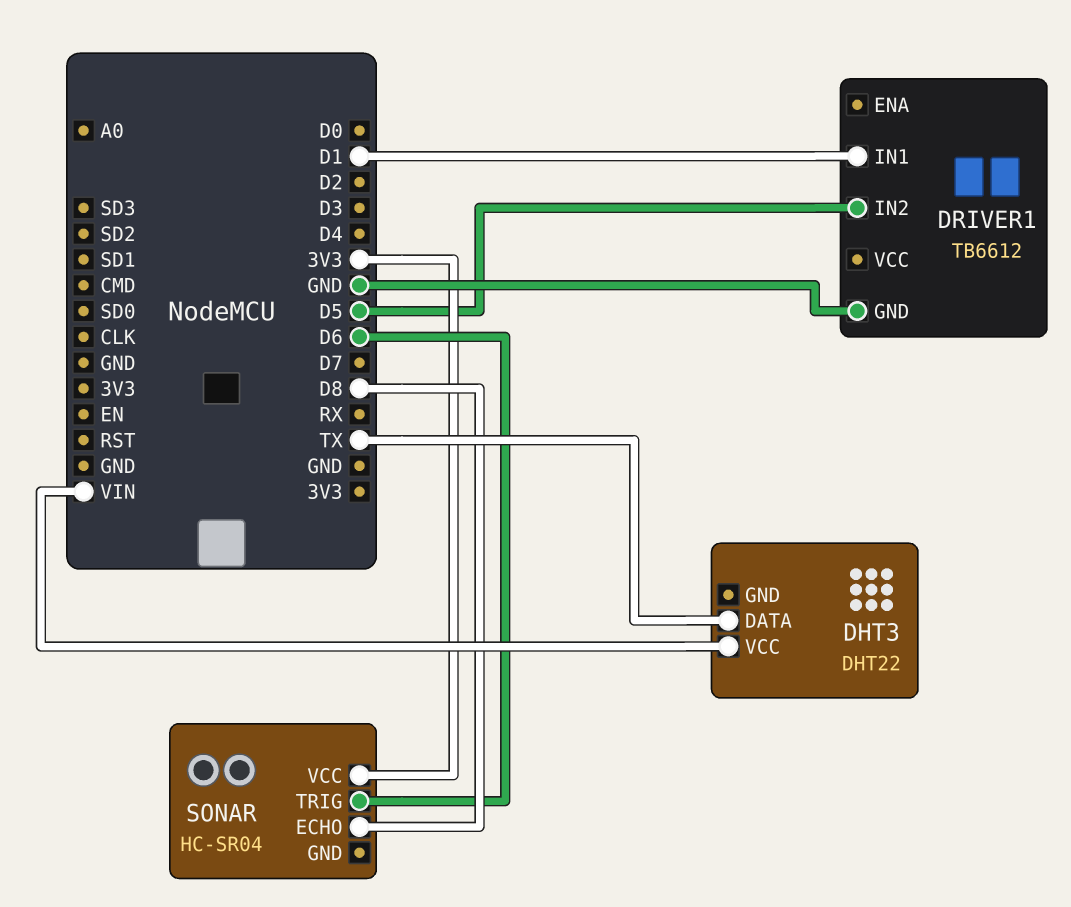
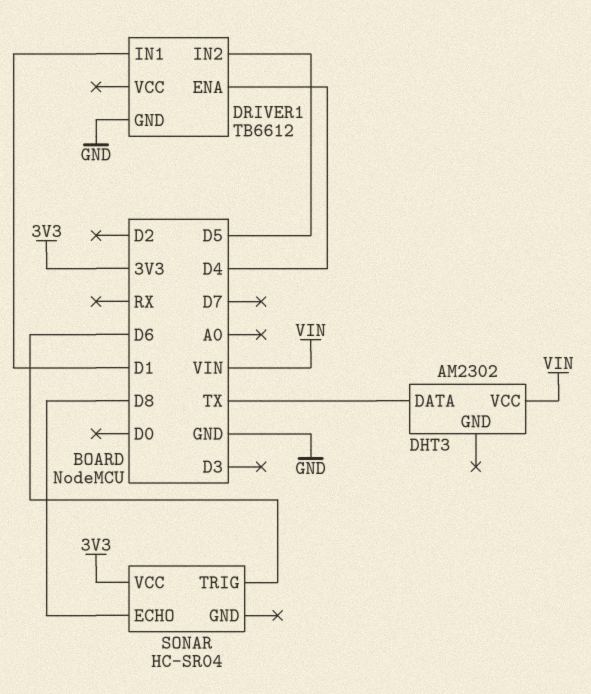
DHT3: DHT22 -> AM2302
DRIVER1 pin ENA: none -> D4

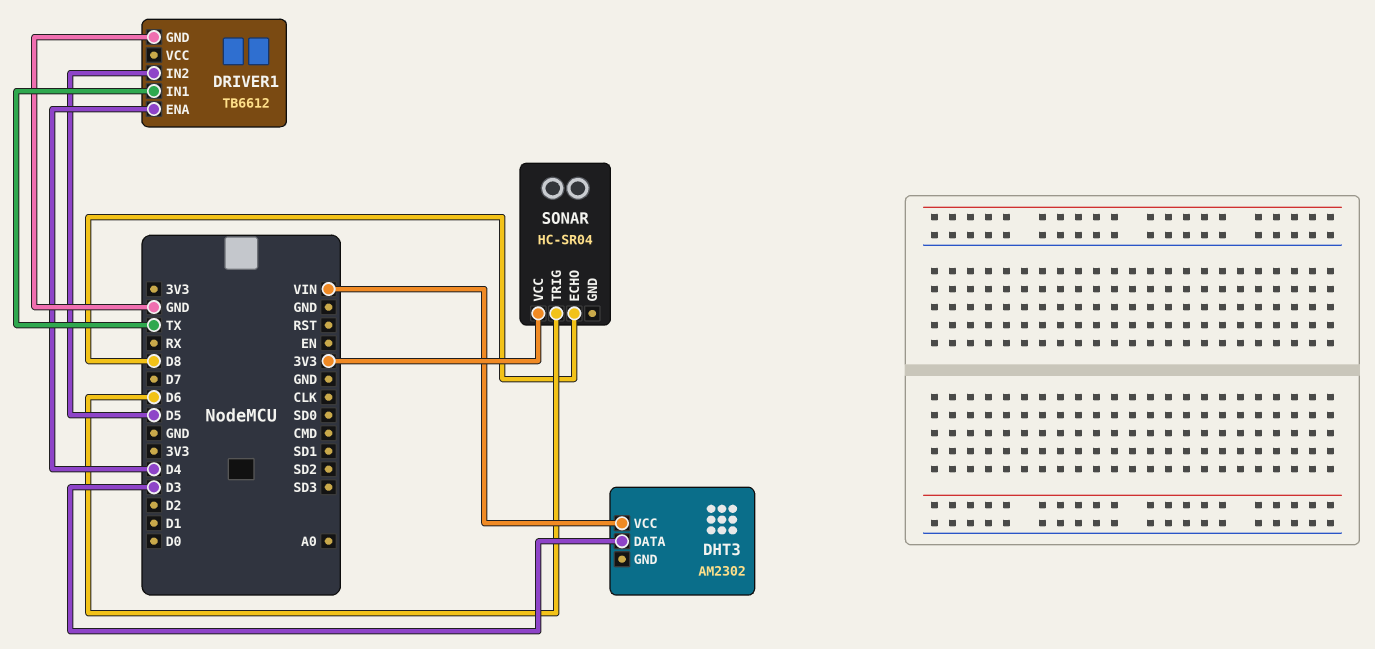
DHT3 pin DATA: TX -> D3
DRIVER1 pin IN1: D1 -> TX

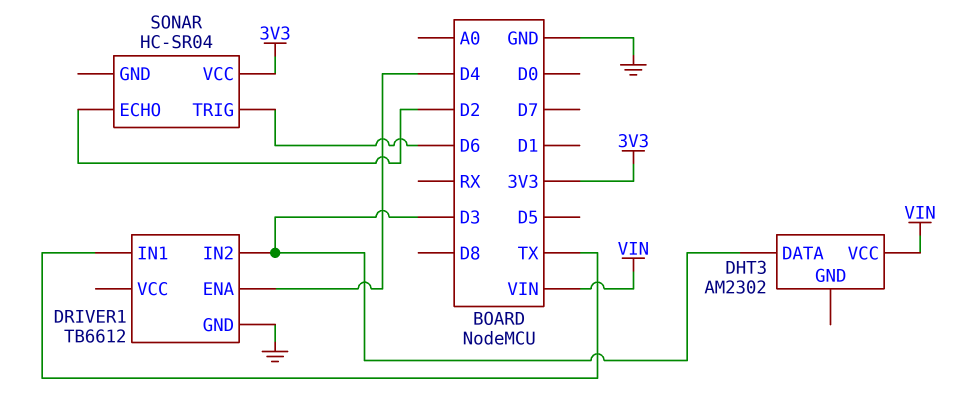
DRIVER1 pin IN2: D5 -> D3
SONAR pin ECHO: D8 -> D2

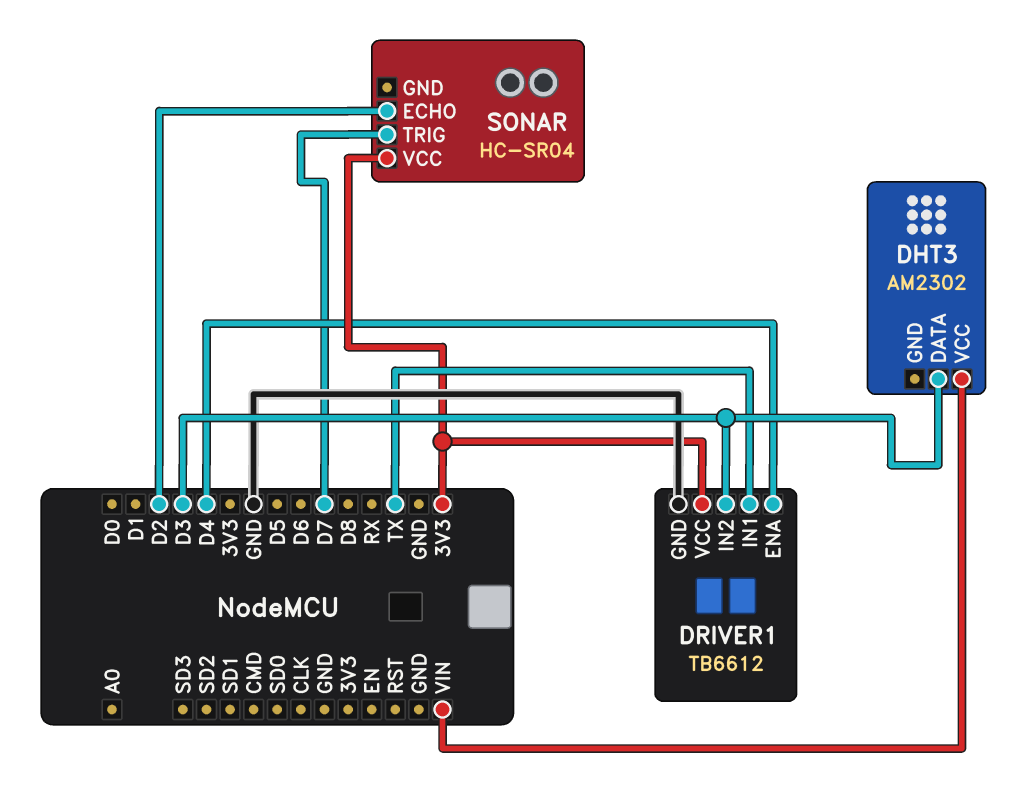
DRIVER1 pin VCC: none -> 3V3
SONAR pin TRIG: D6 -> D7

